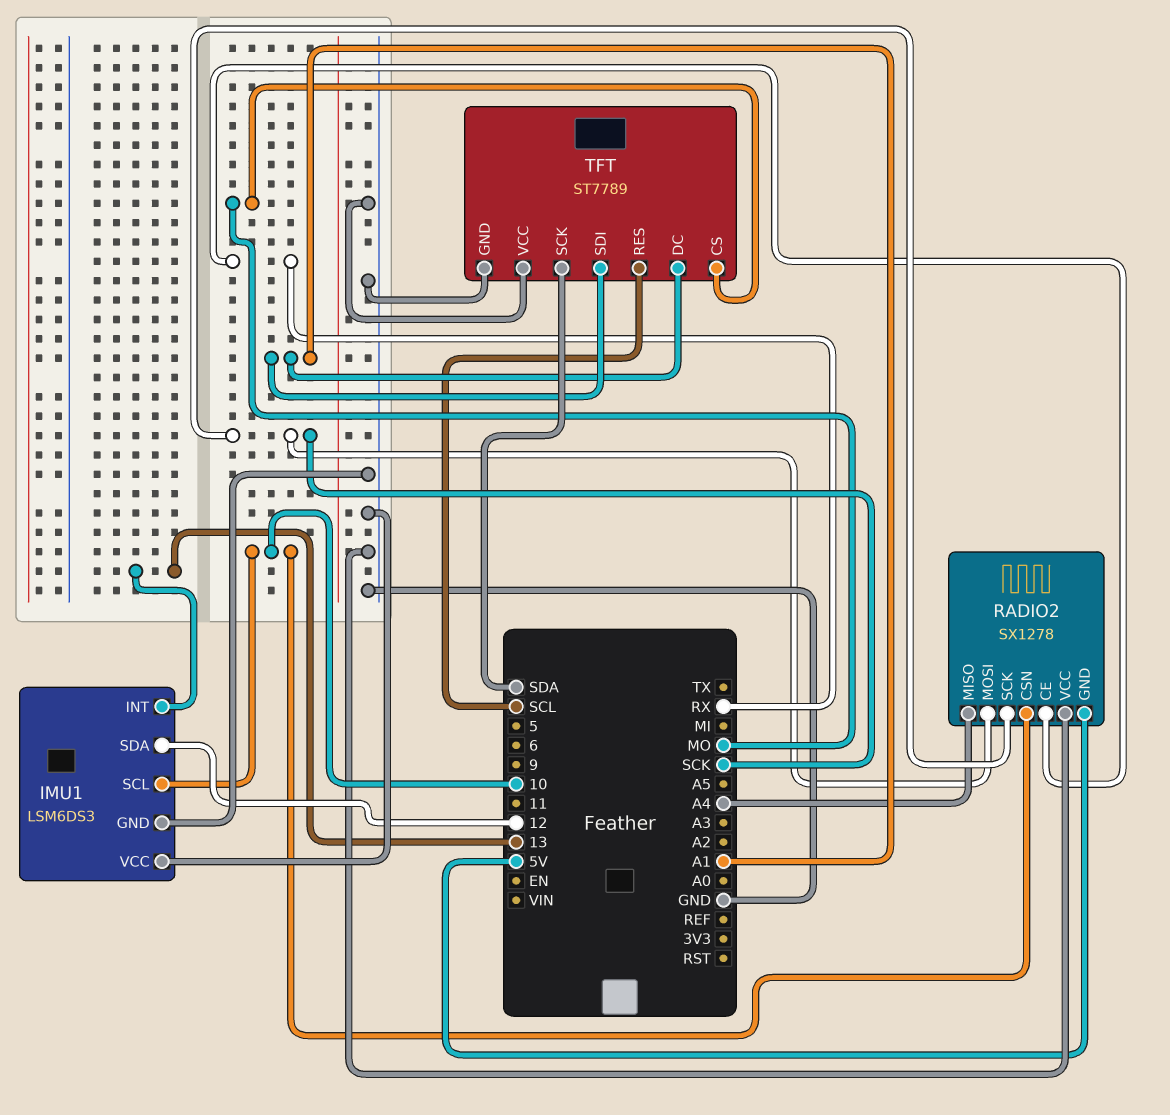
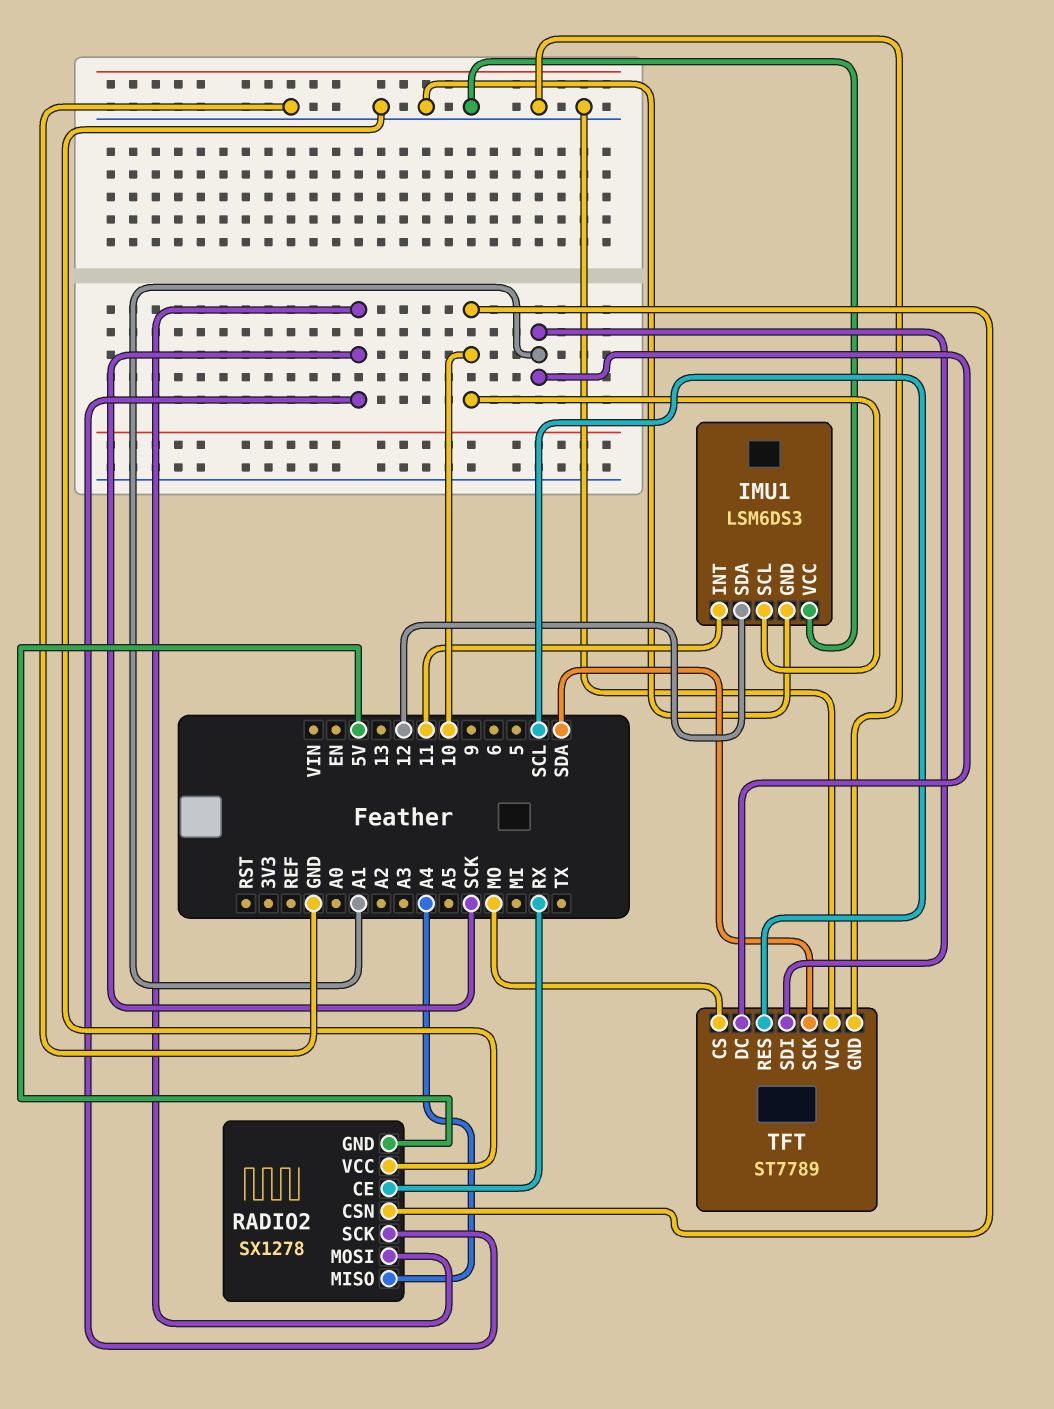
IMU1 pin INT: 13 -> 11

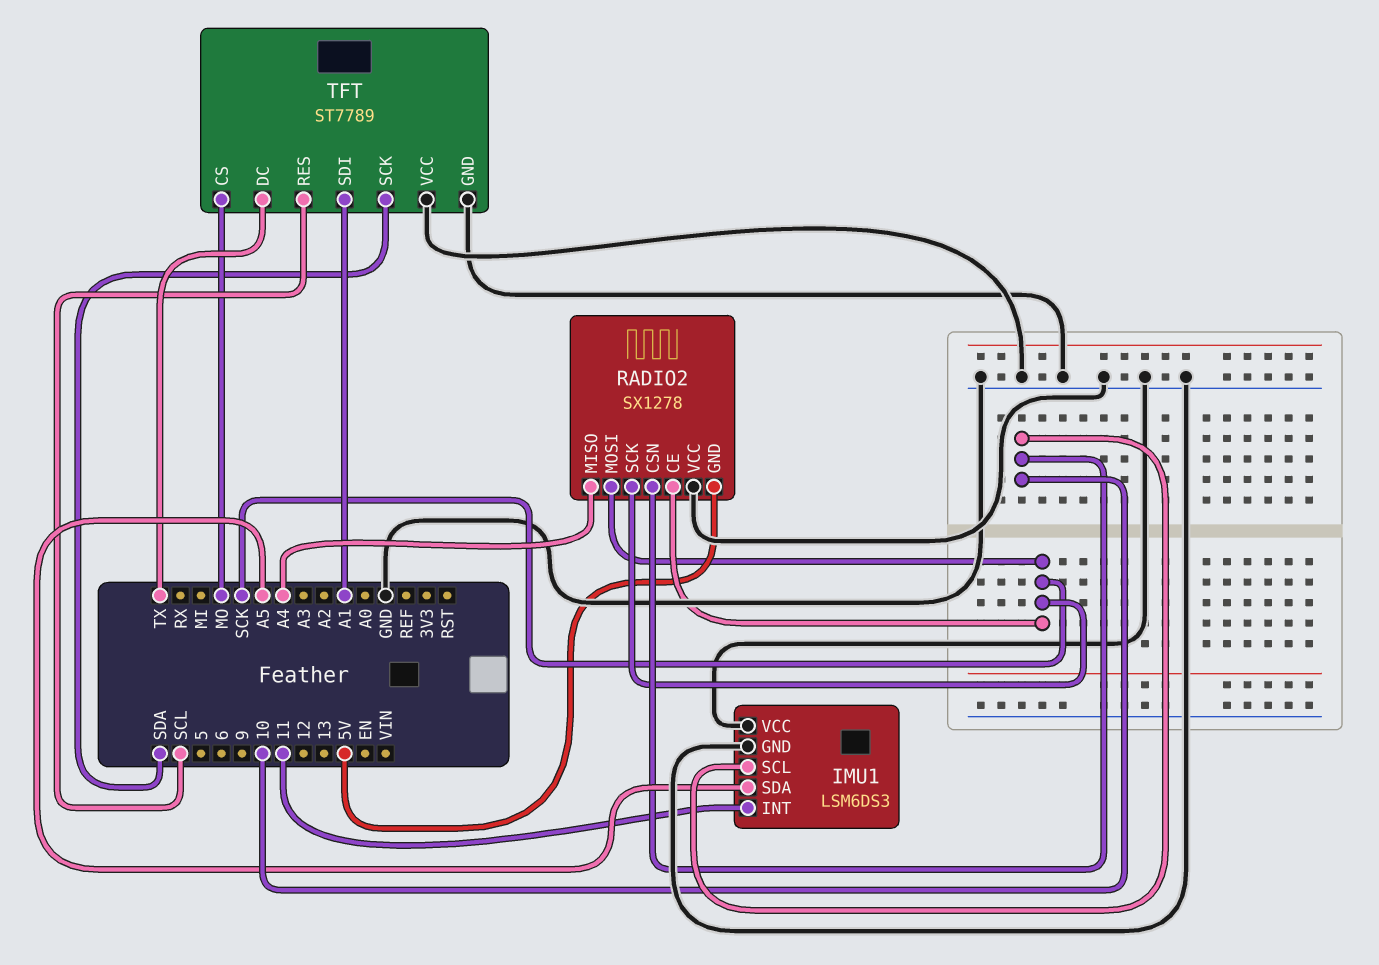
IMU1 pin SDA: 12 -> A5
RADIO2 pin CE: RX -> SCK
TFT pin DC: A1 -> TX

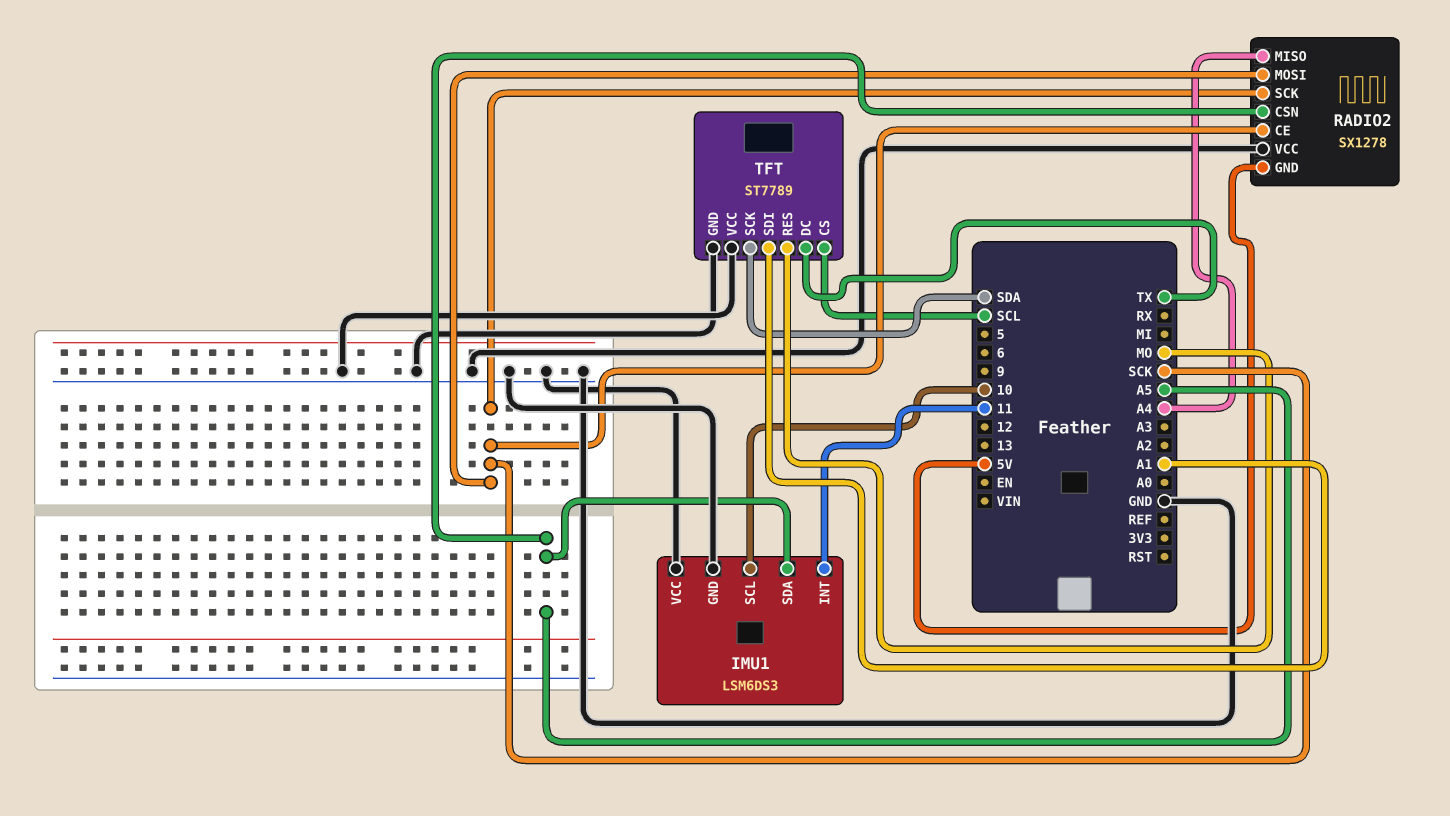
RADIO2 pin CSN: 10 -> A5
TFT pin CS: MO -> SCL
TFT pin RES: SCL -> MO

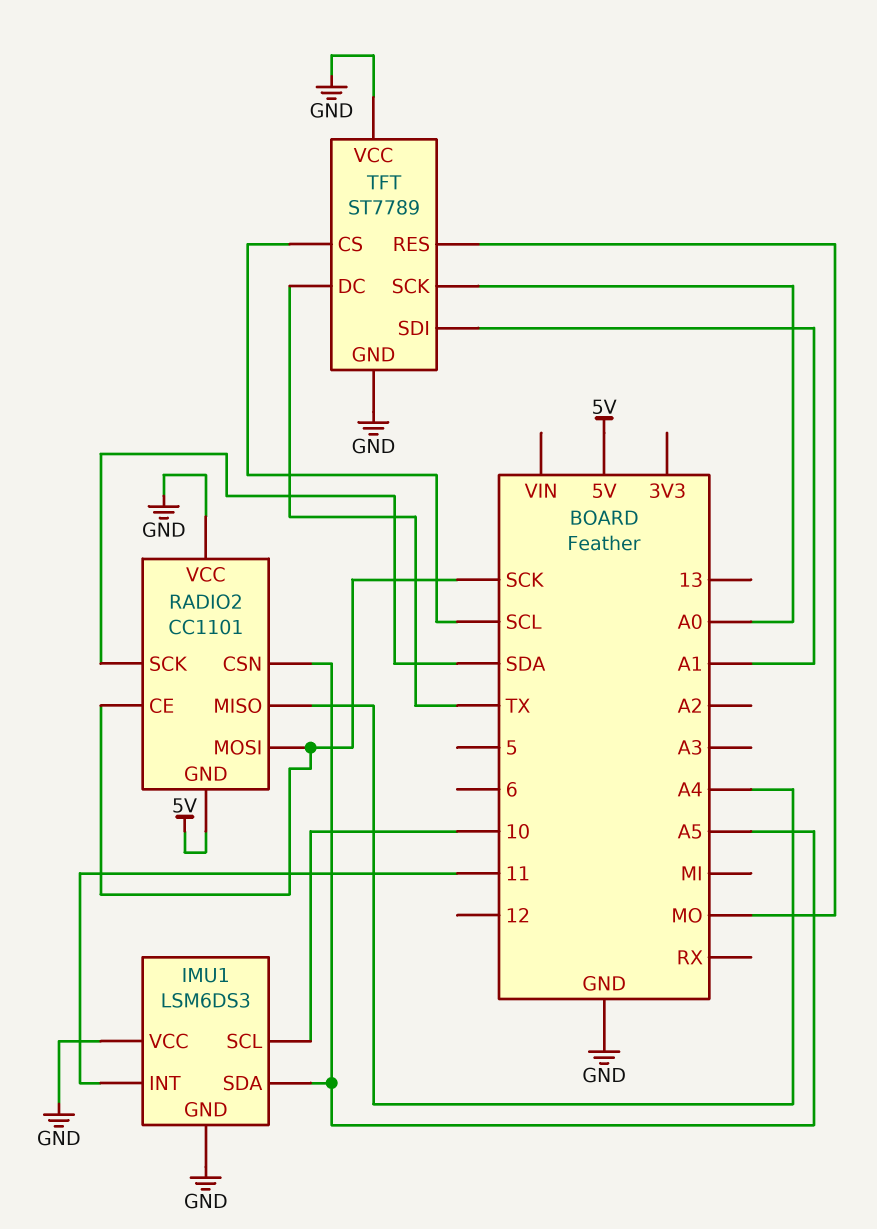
RADIO2: SX1278 -> CC1101
RADIO2 pin SCK: SCK -> SDA
TFT pin SCK: SDA -> A0

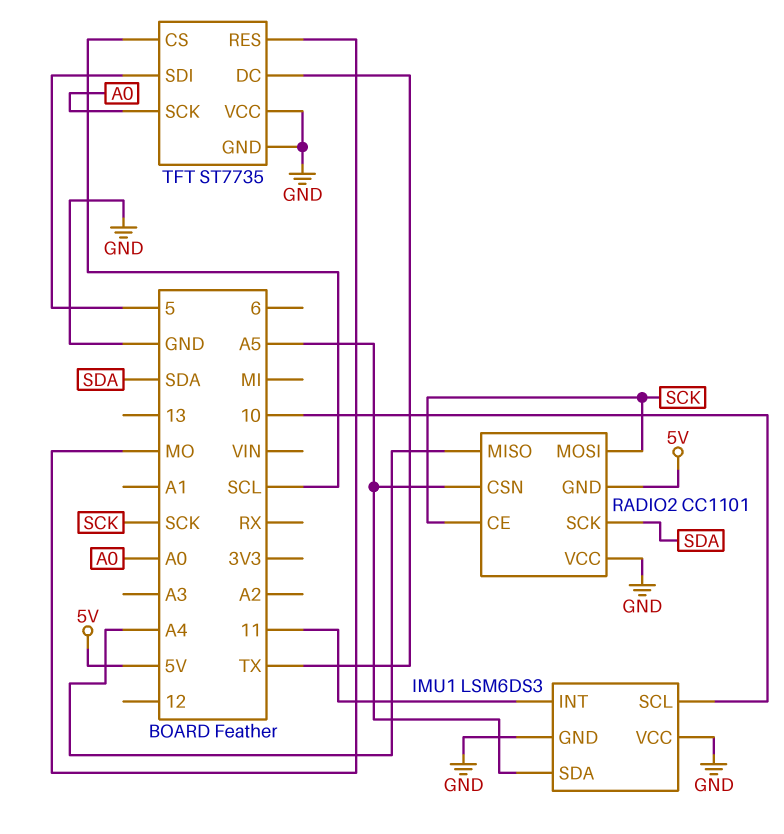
TFT: ST7789 -> ST7735
TFT pin SDI: A1 -> 5

